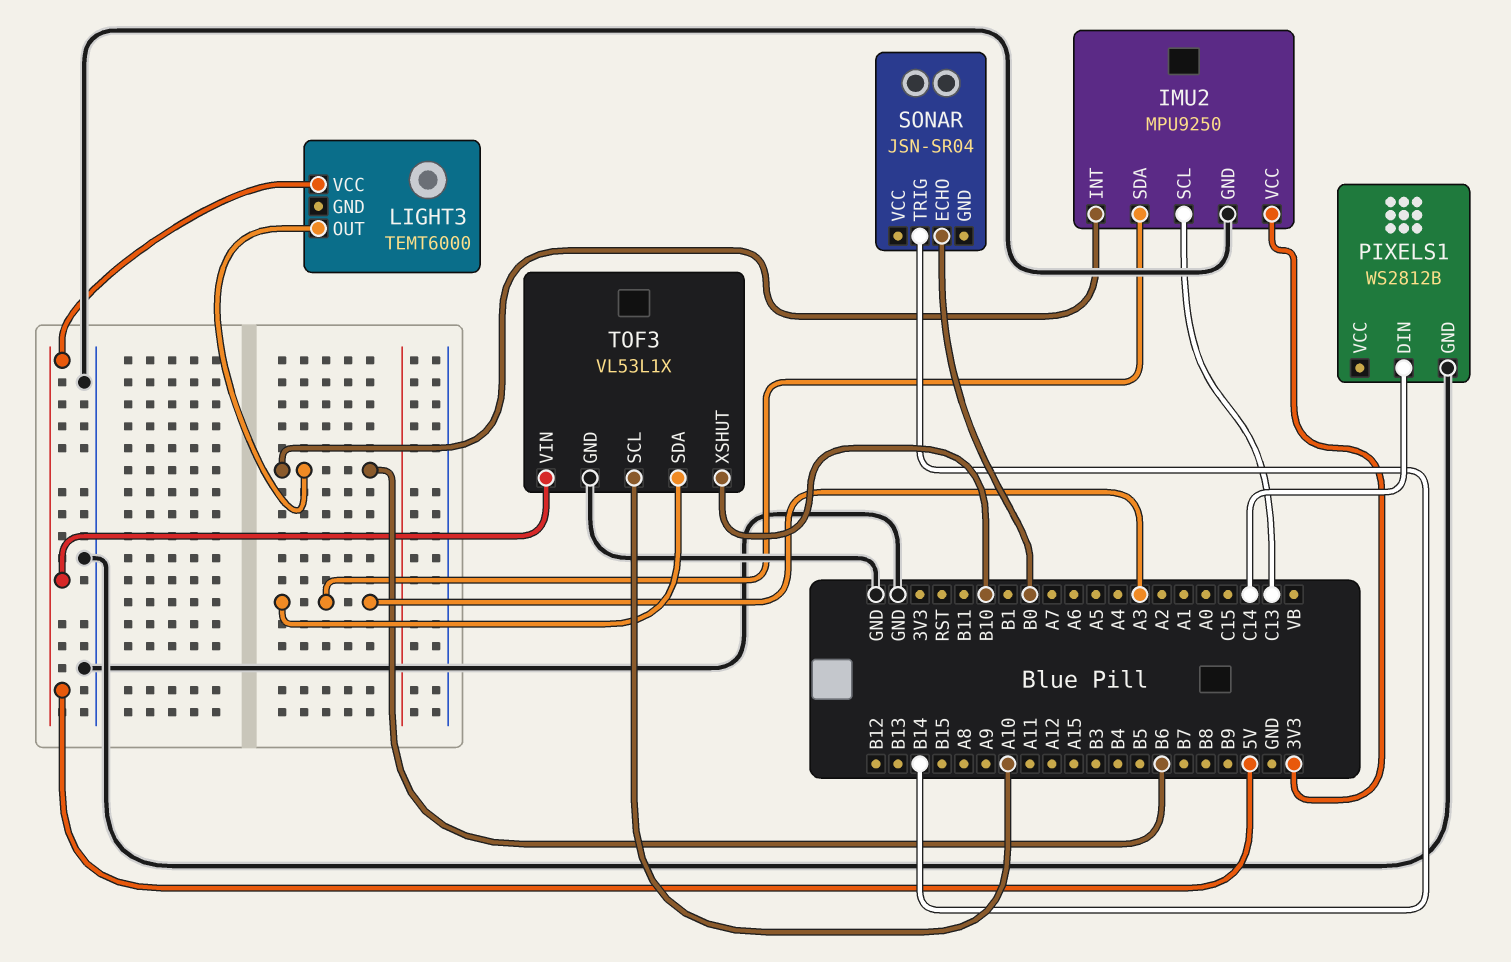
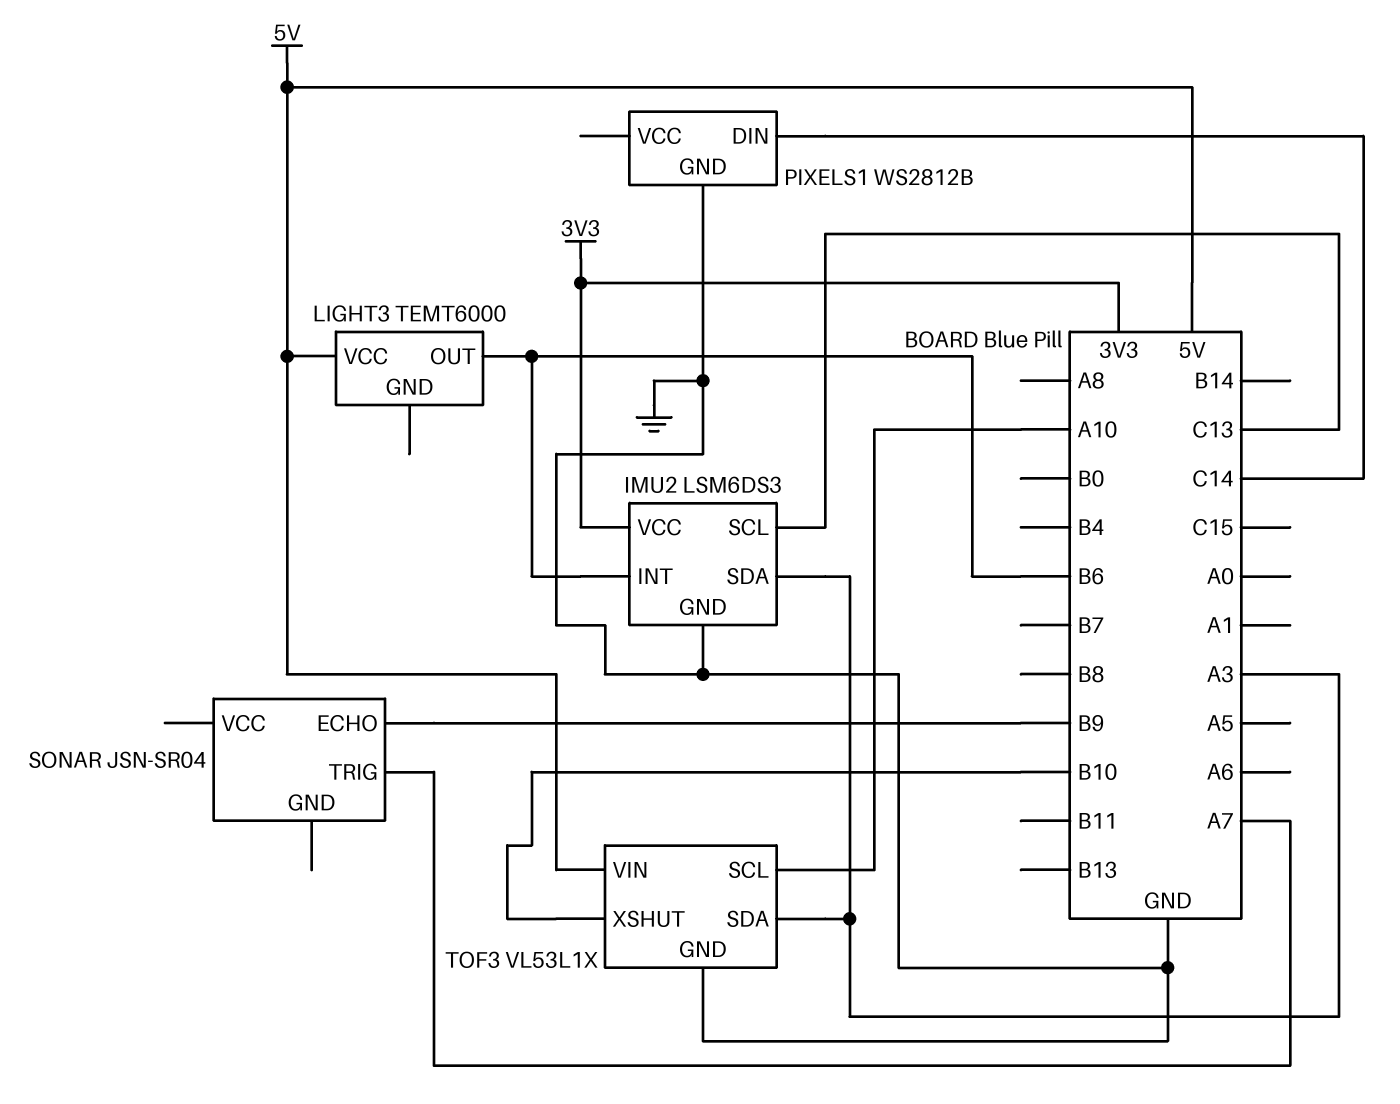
IMU2: MPU9250 -> LSM6DS3
SONAR pin ECHO: B0 -> B9
SONAR pin TRIG: B14 -> A7

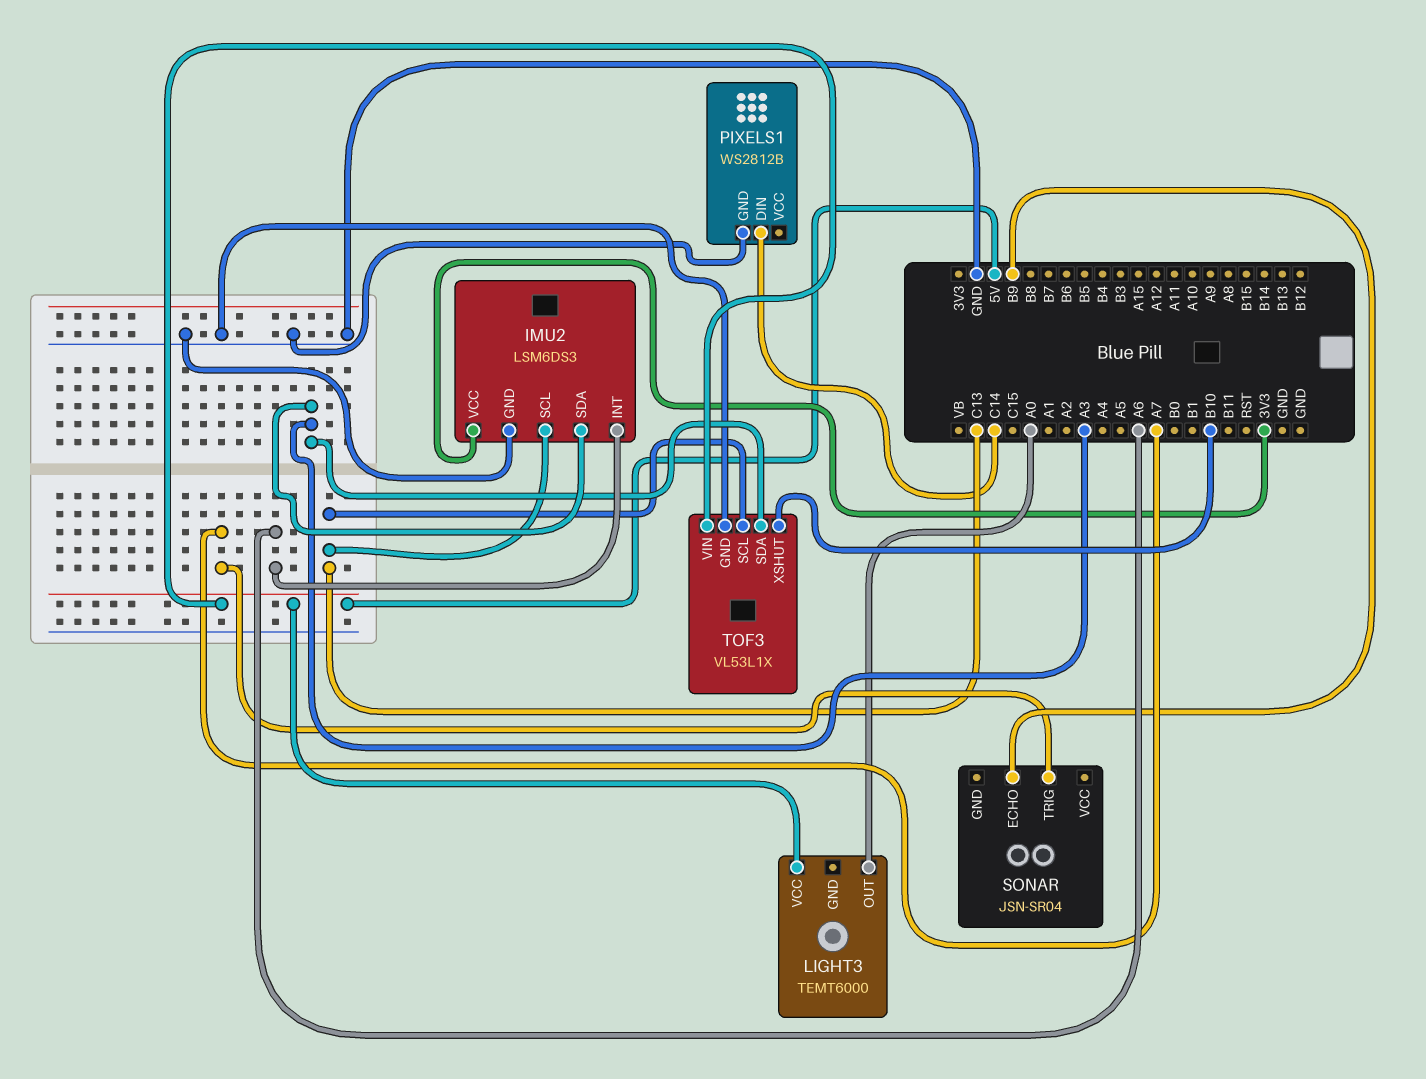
IMU2 pin INT: B6 -> A6
LIGHT3 pin OUT: B6 -> A0
TOF3 pin SCL: A10 -> C13

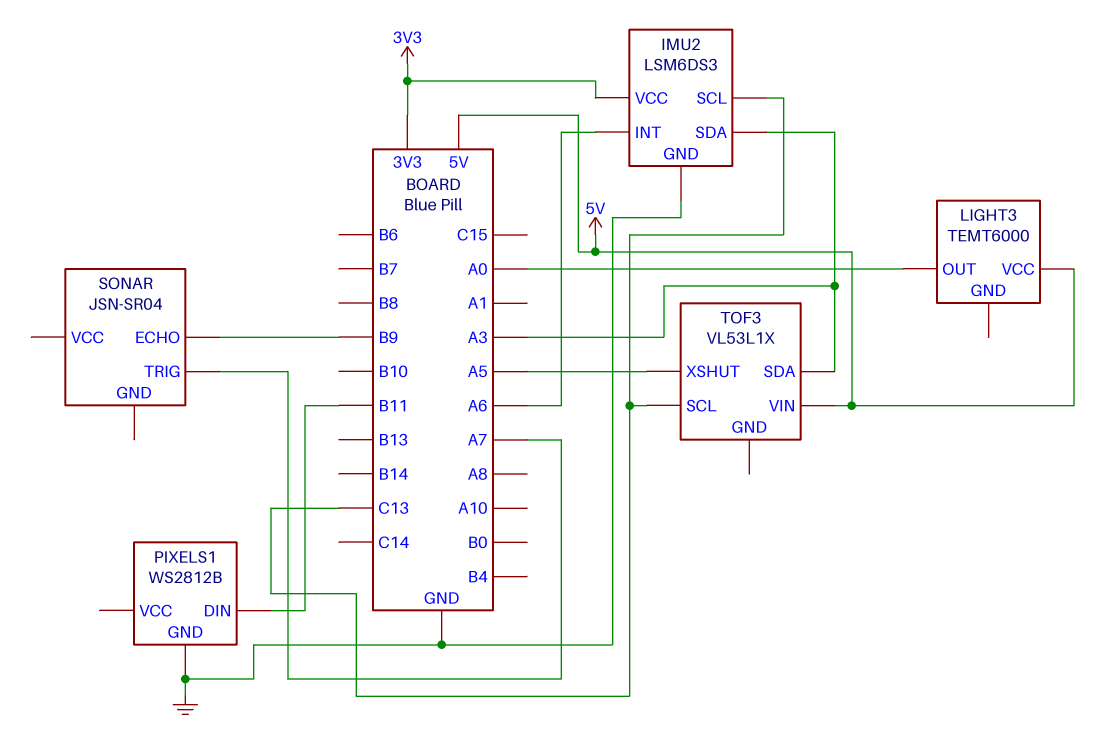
PIXELS1 pin DIN: C14 -> B11
TOF3 pin GND: GND -> none
TOF3 pin XSHUT: B10 -> A5

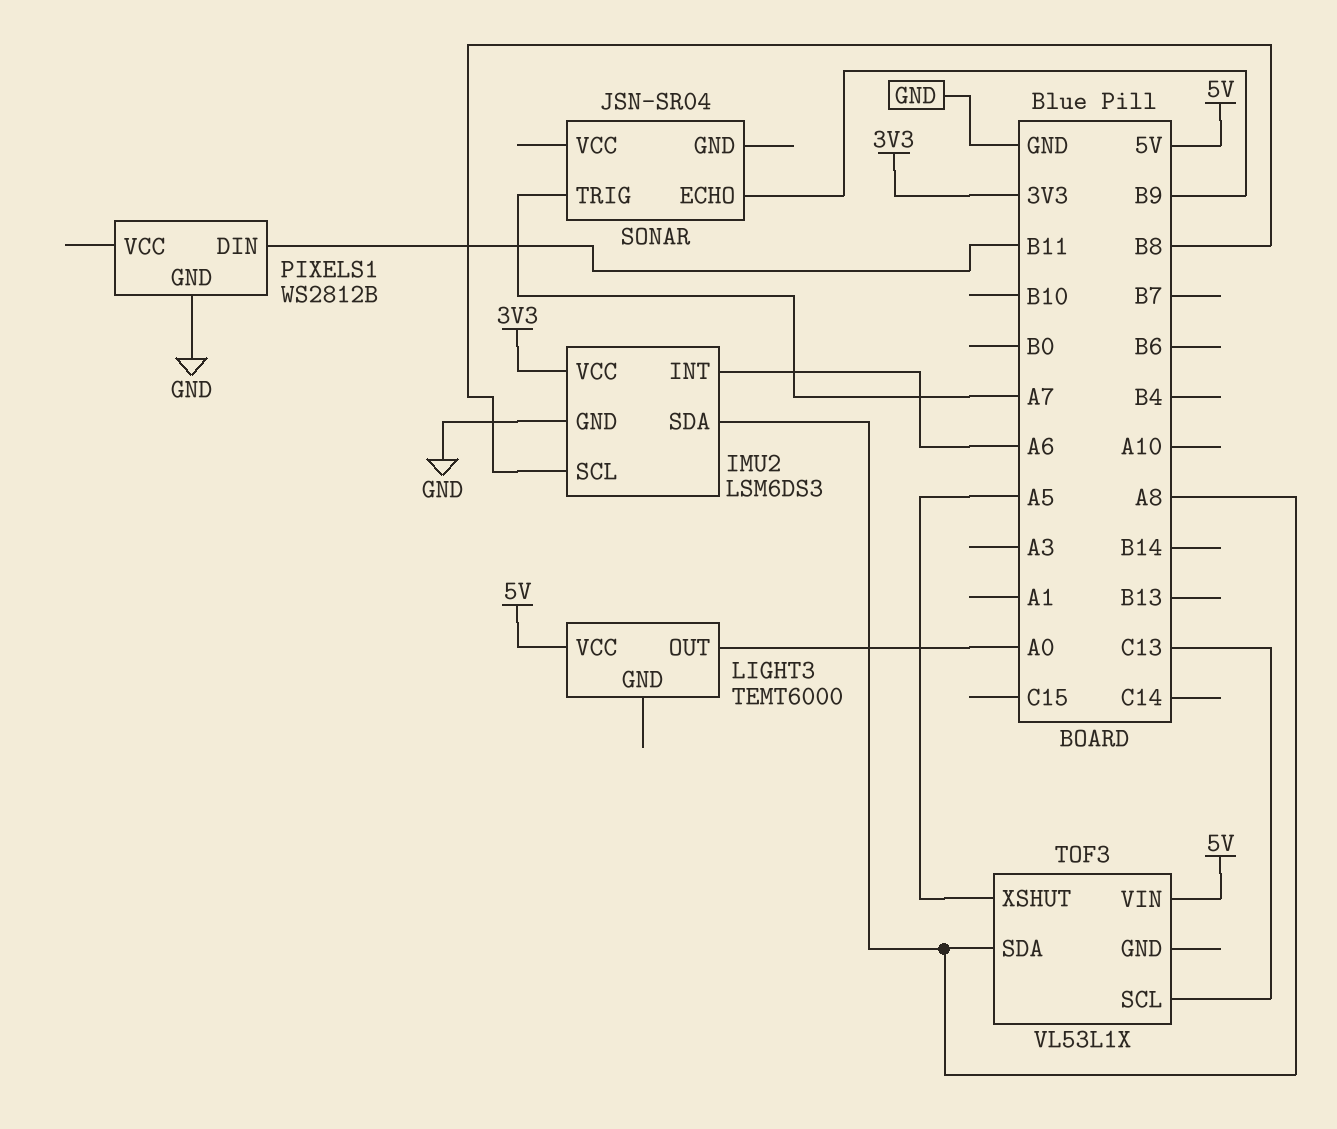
IMU2 pin SCL: C13 -> B8
IMU2 pin SDA: A3 -> A8
TOF3 pin SDA: A3 -> A8

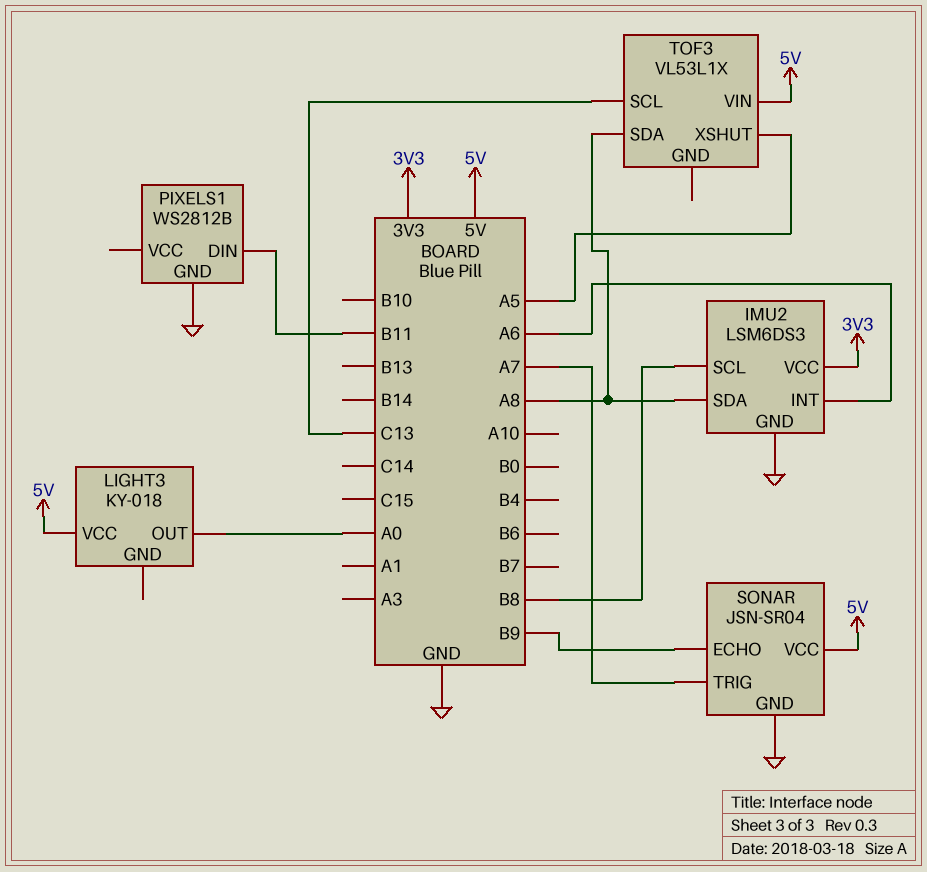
LIGHT3: TEMT6000 -> KY-018
SONAR pin GND: none -> GND
SONAR pin VCC: none -> 5V

